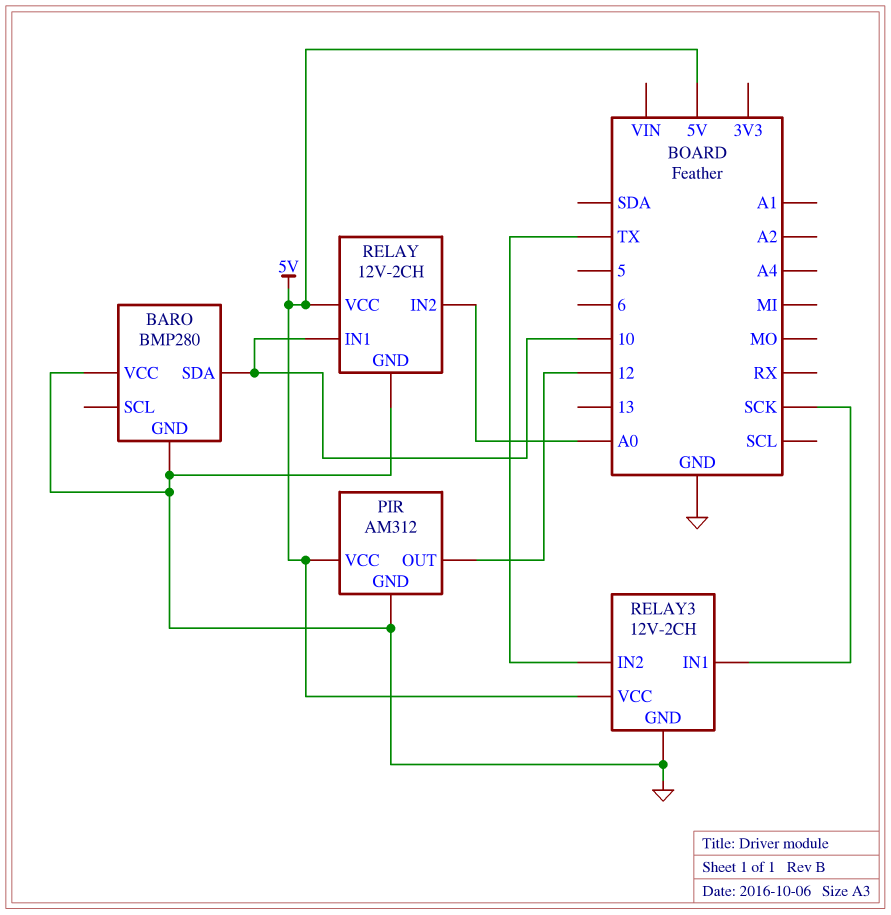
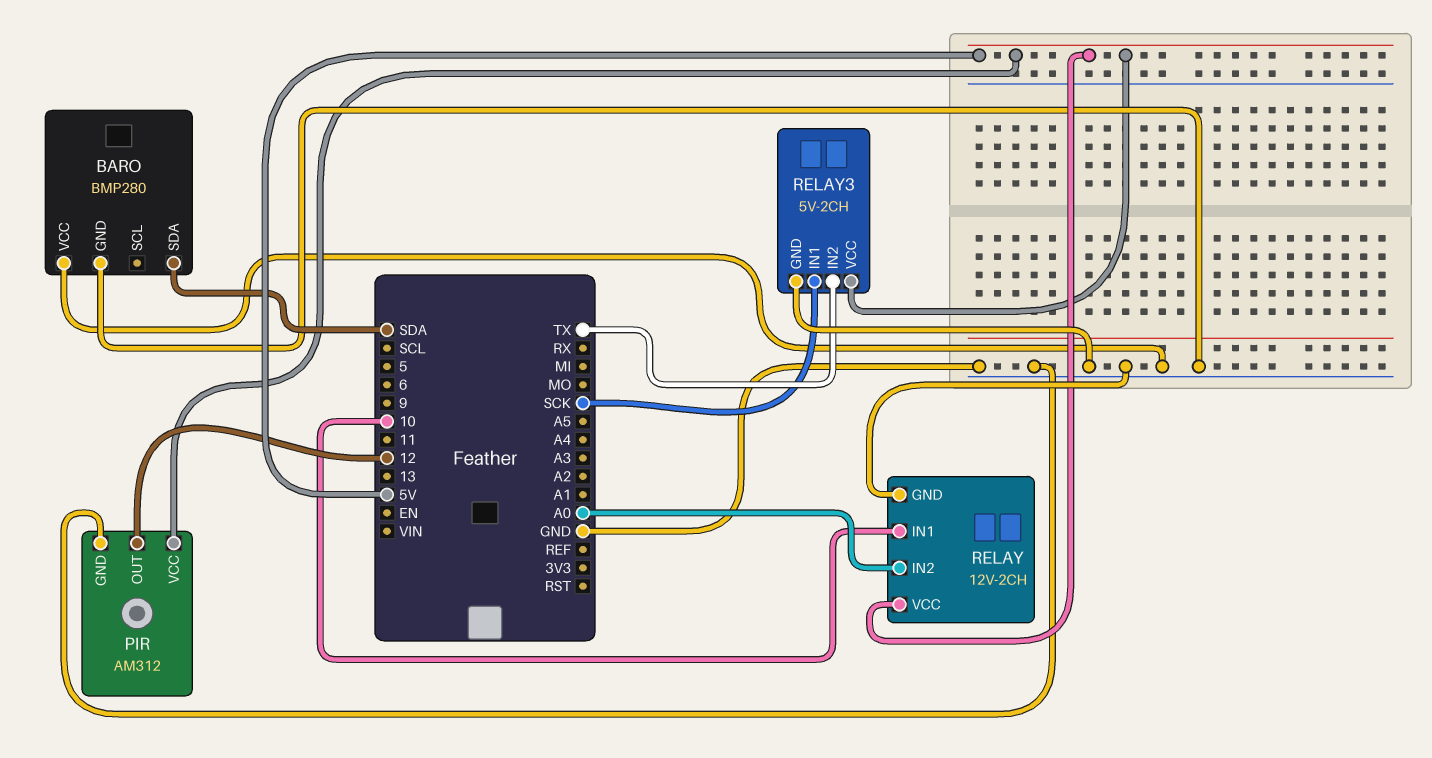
BARO pin SDA: 10 -> SDA
RELAY3: 12V-2CH -> 5V-2CH

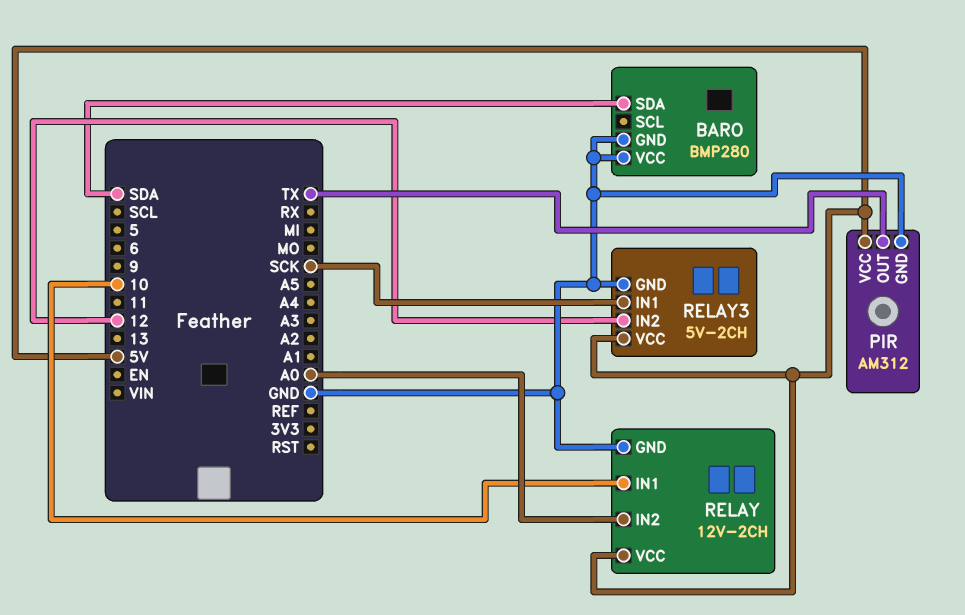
PIR pin OUT: 12 -> TX
RELAY3 pin IN2: TX -> 12

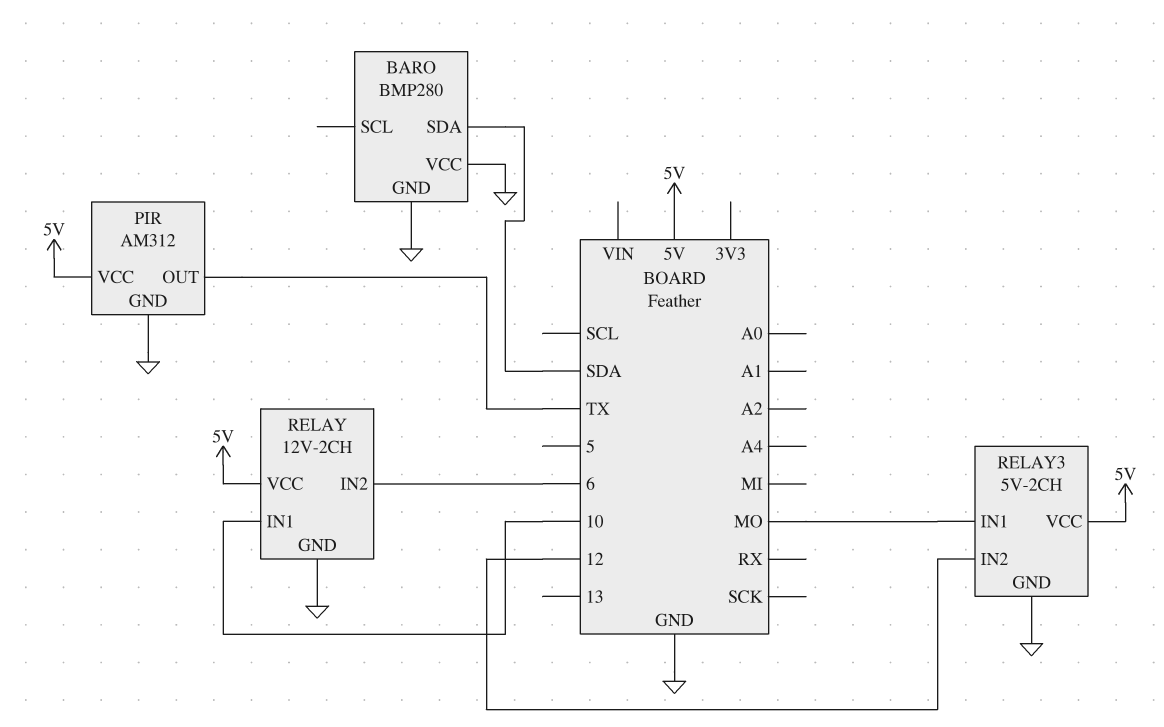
RELAY pin IN2: A0 -> 6
RELAY3 pin IN1: SCK -> MO

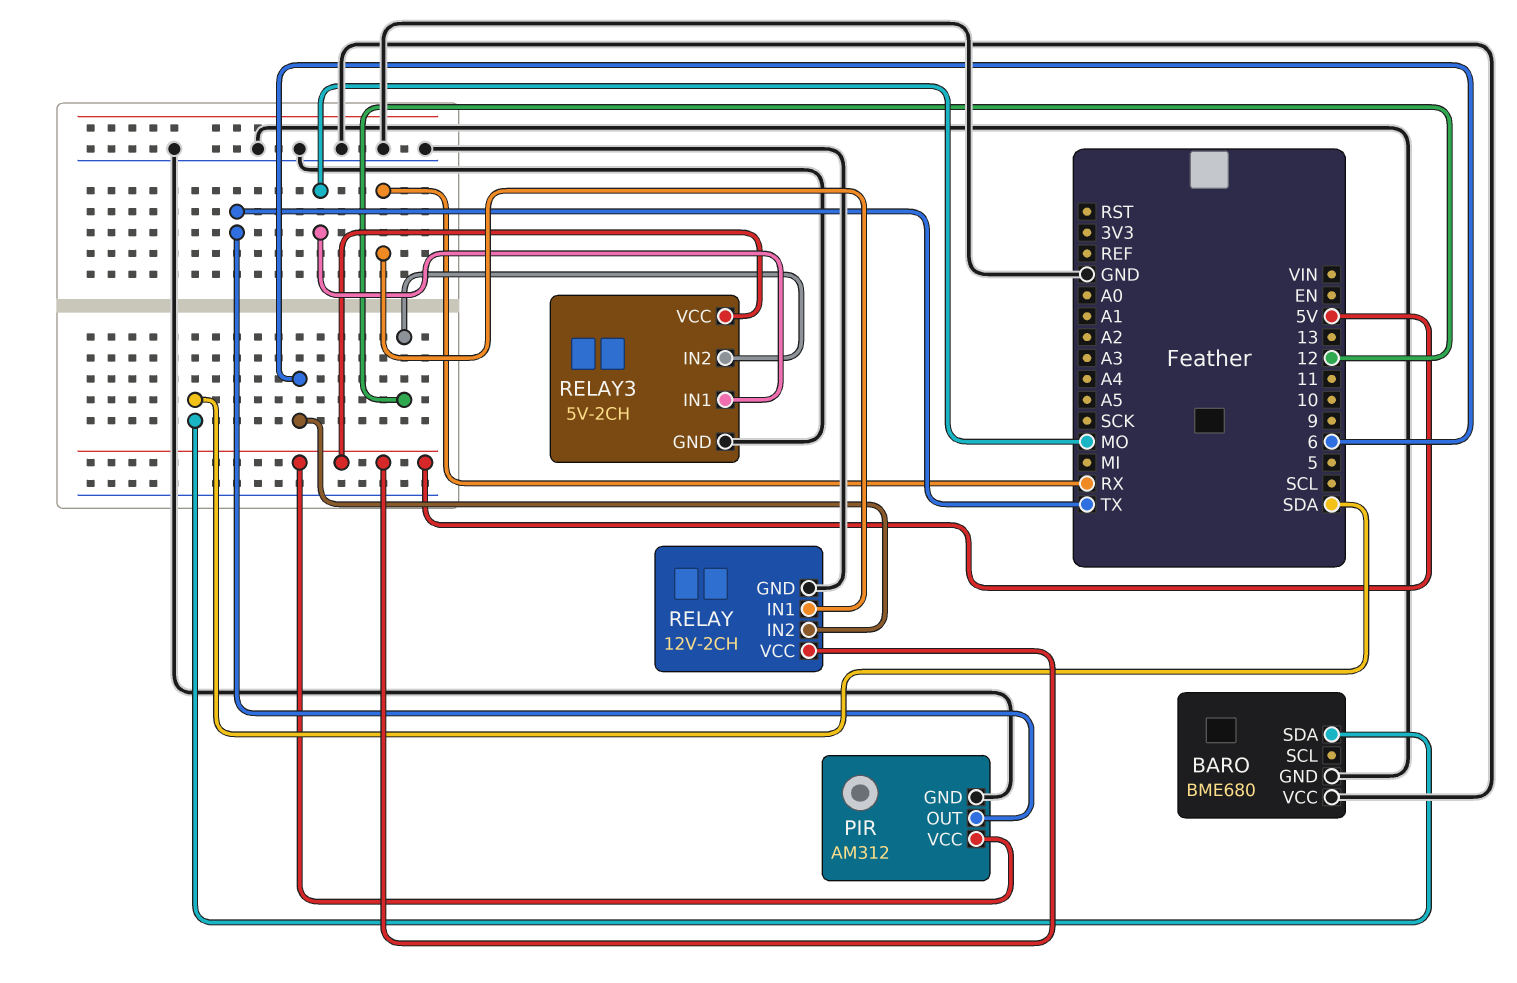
BARO: BMP280 -> BME680
RELAY pin IN1: 10 -> RX

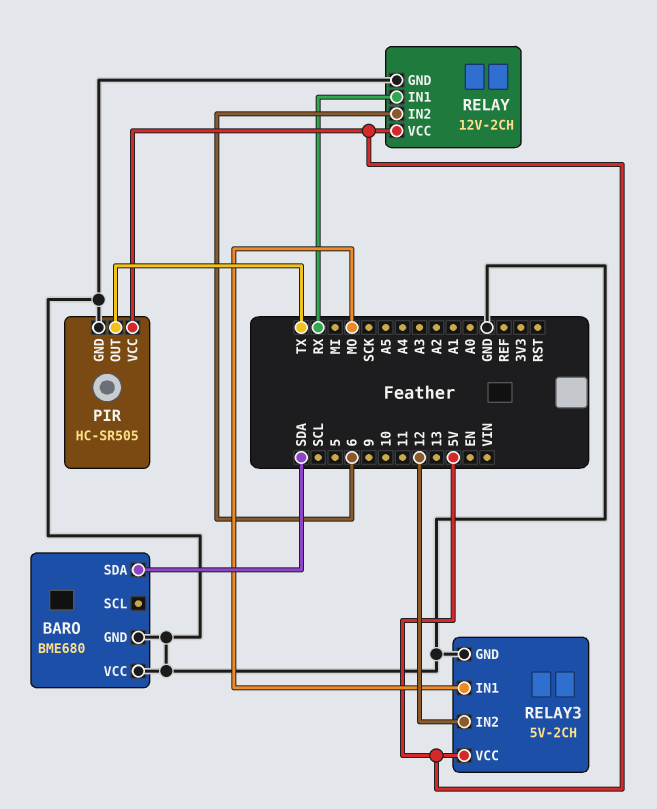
PIR: AM312 -> HC-SR505

